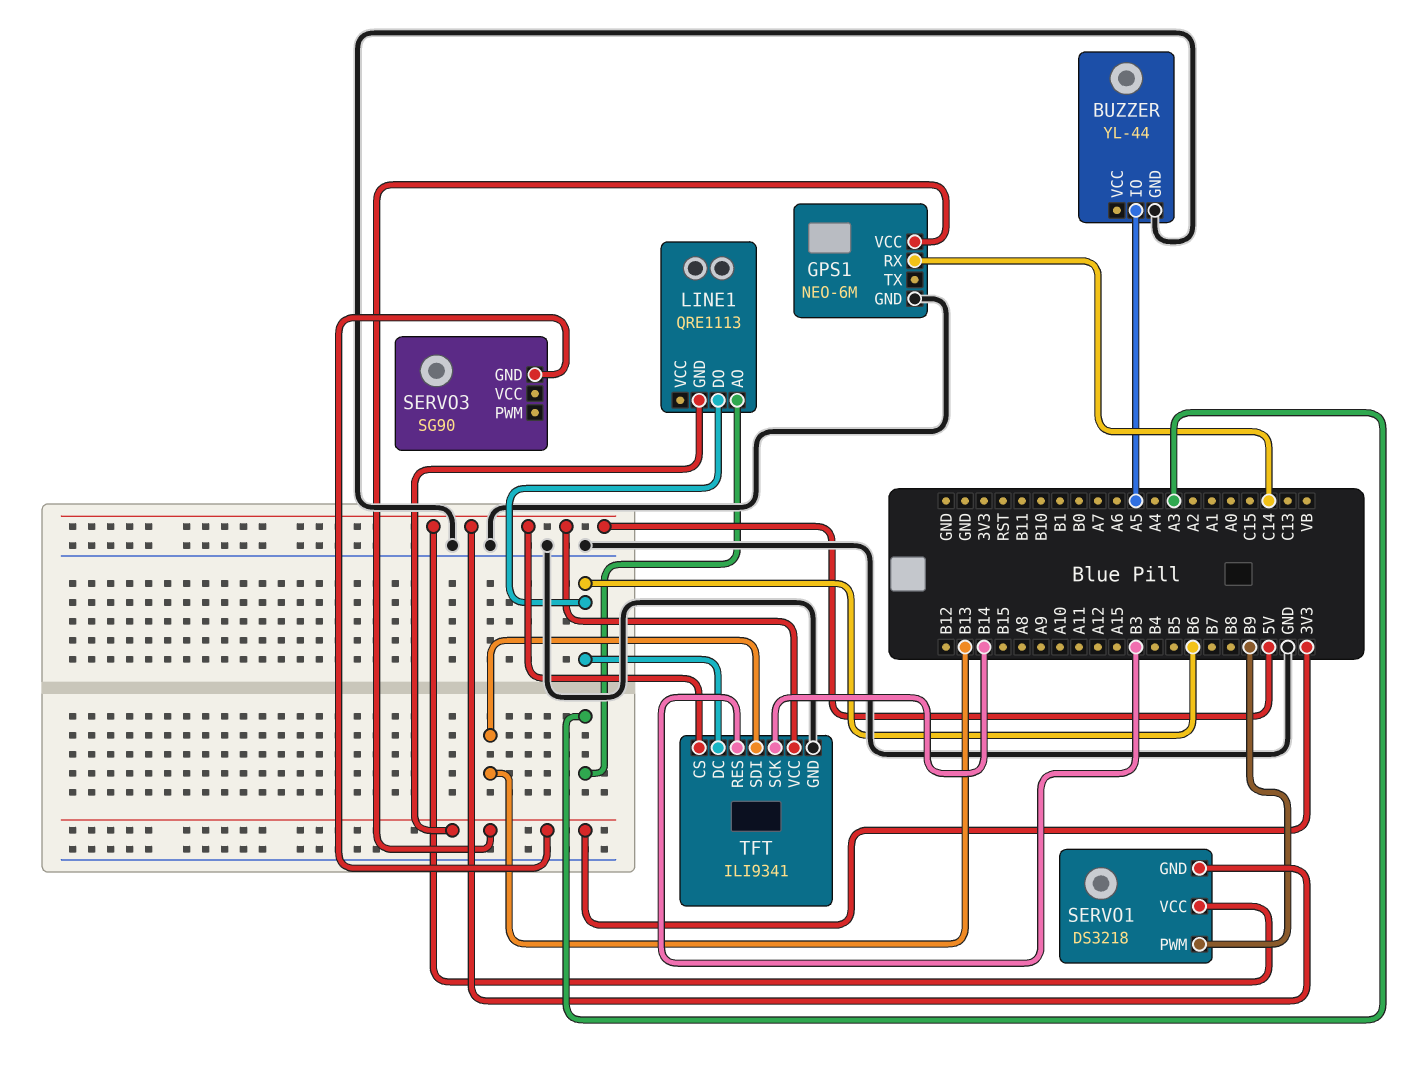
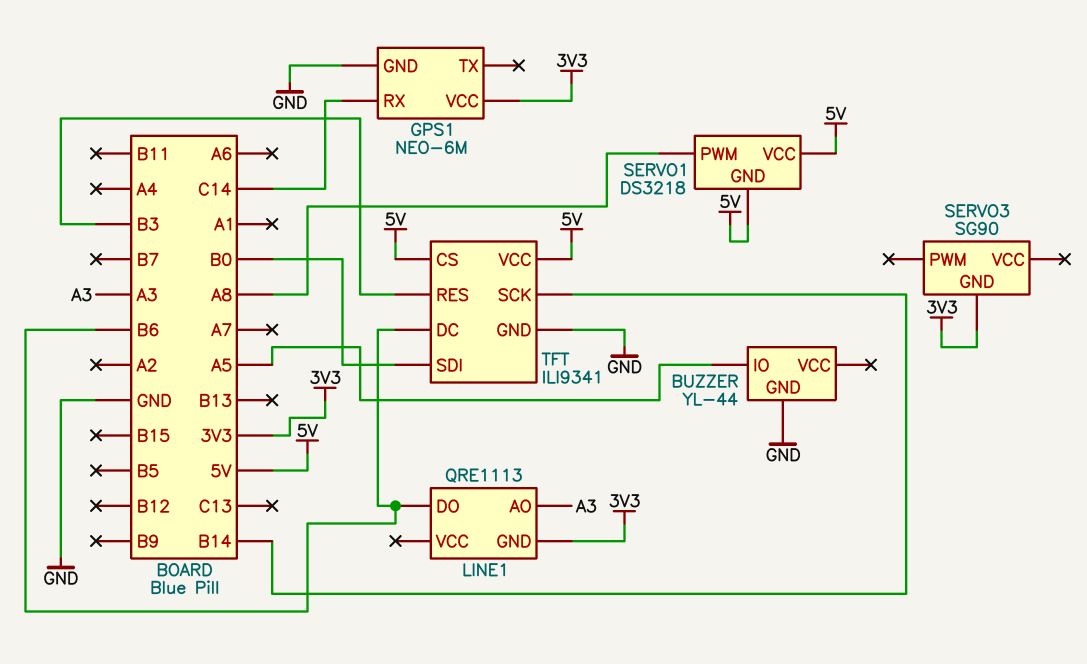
SERVO1 pin PWM: B9 -> A8
TFT pin SDI: B13 -> B0

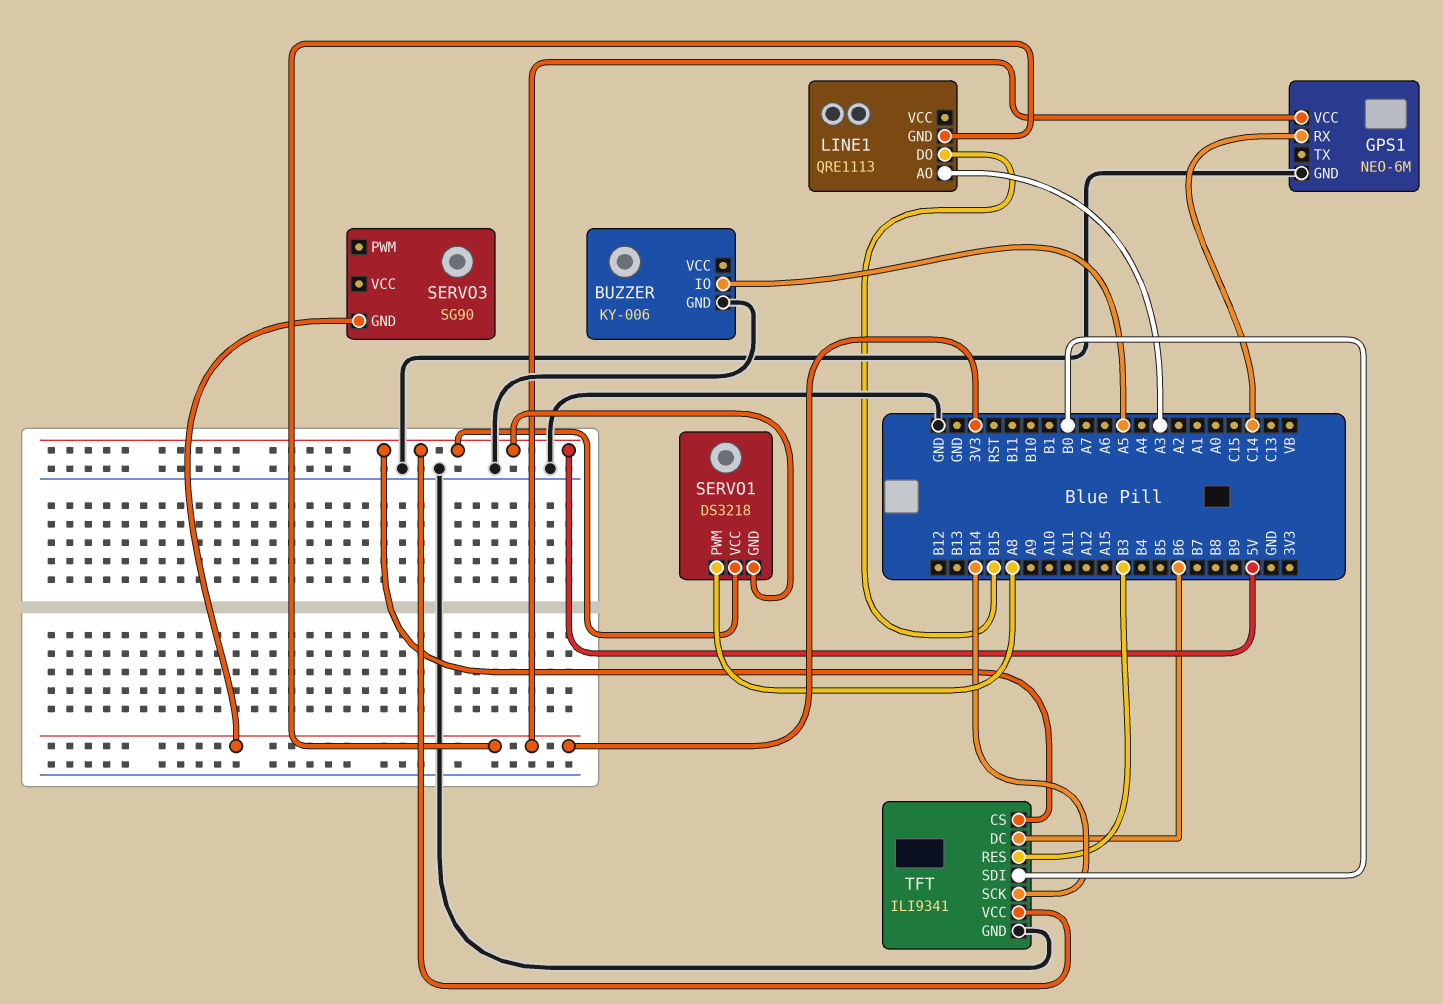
BUZZER: YL-44 -> KY-006
LINE1 pin DO: B6 -> B15

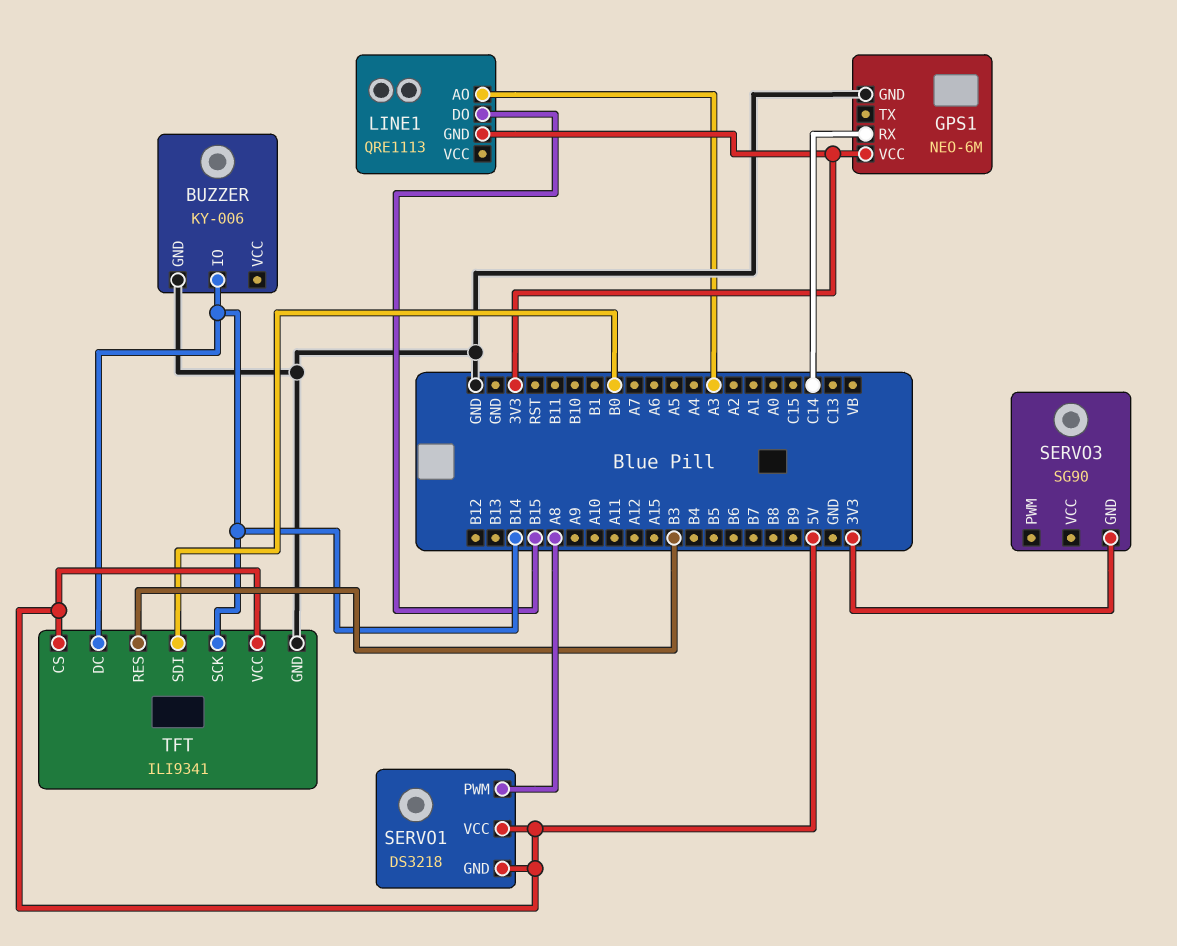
BUZZER pin IO: A5 -> B14
TFT pin DC: B6 -> B14

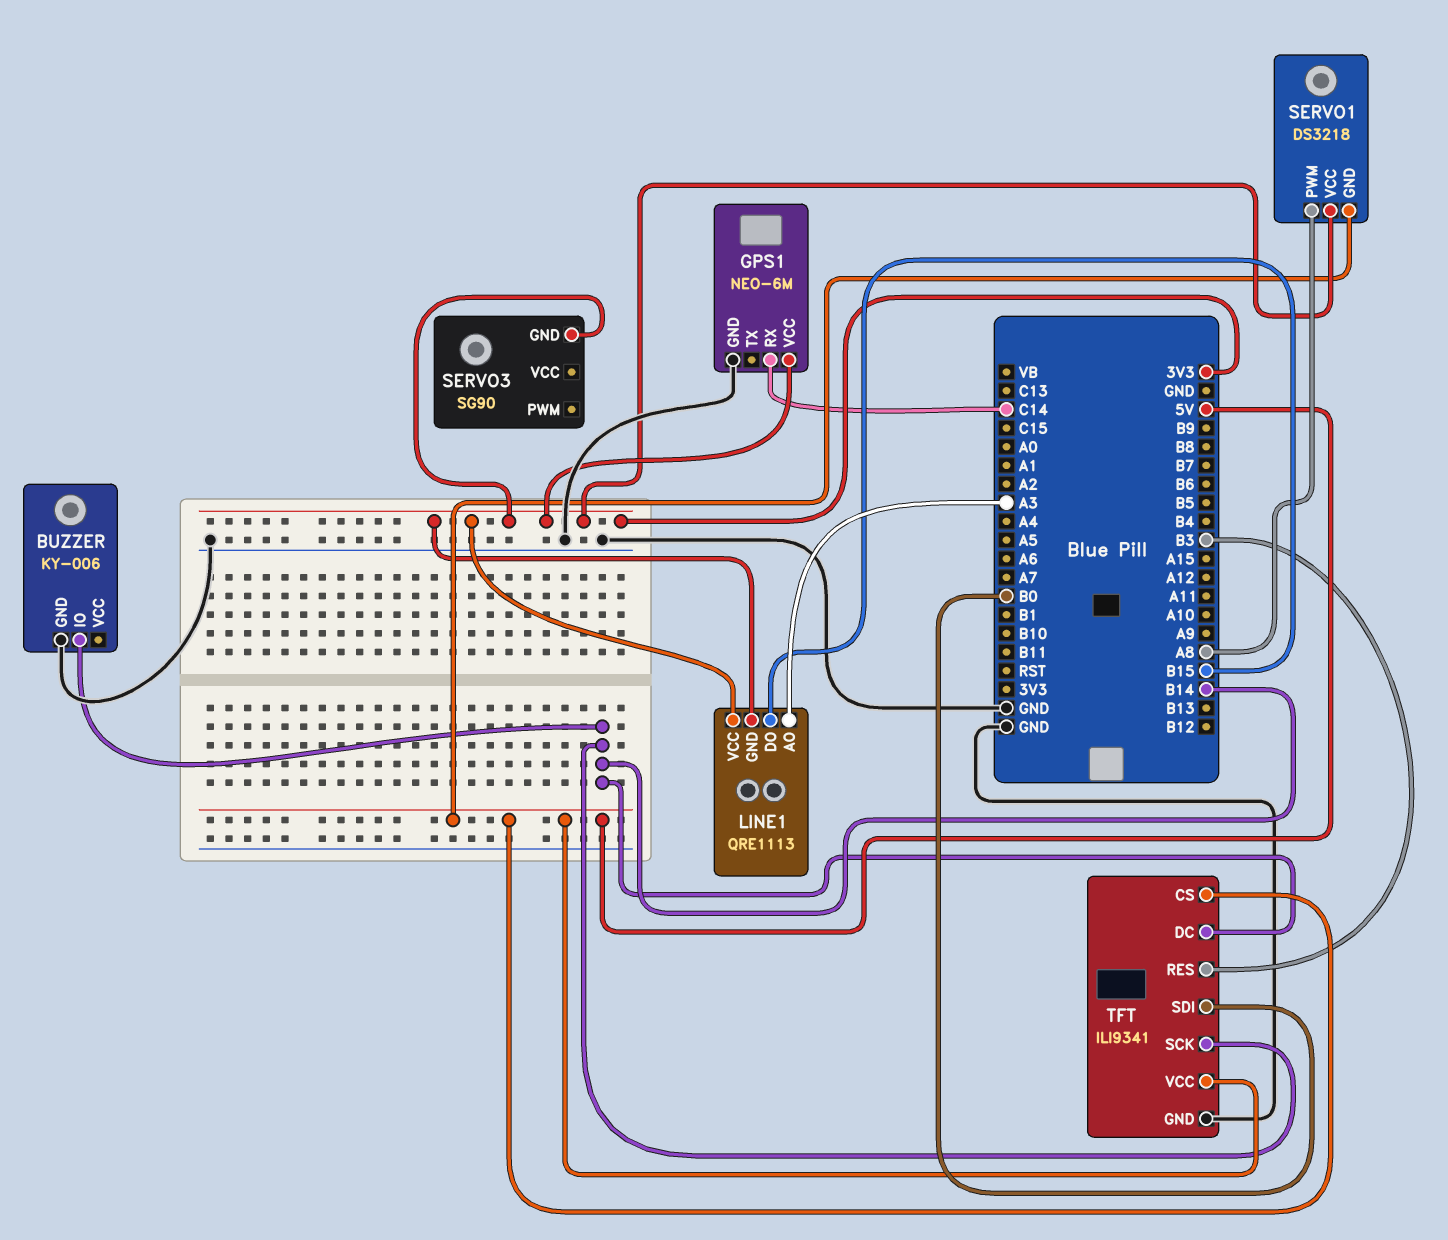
LINE1 pin VCC: none -> 3V3
SERVO1 pin VCC: 5V -> 3V3

